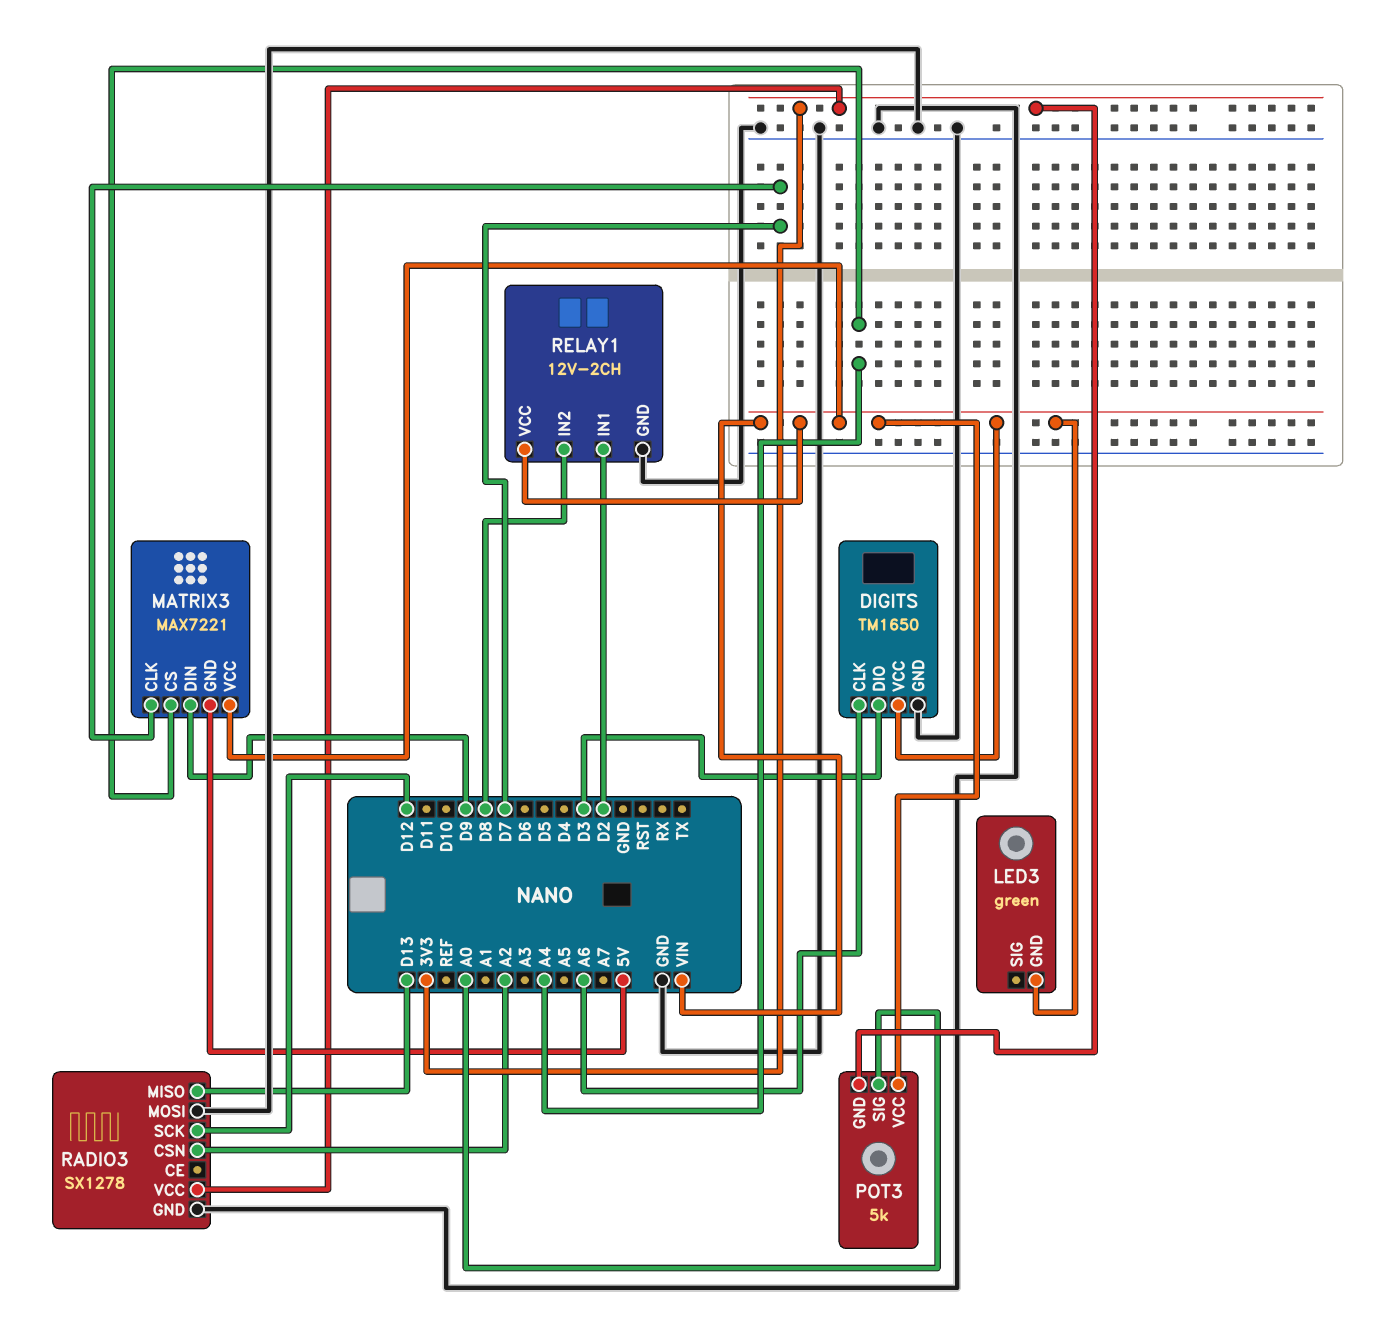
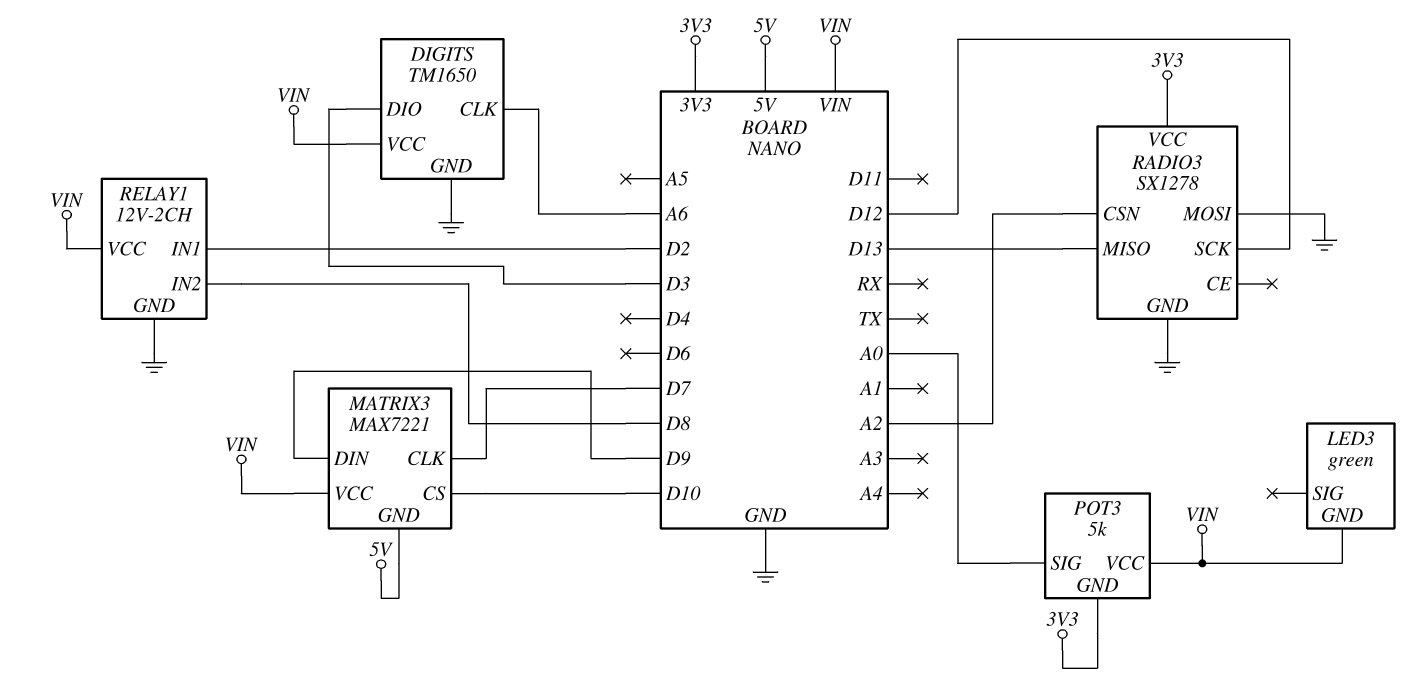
MATRIX3 pin CS: A4 -> D10

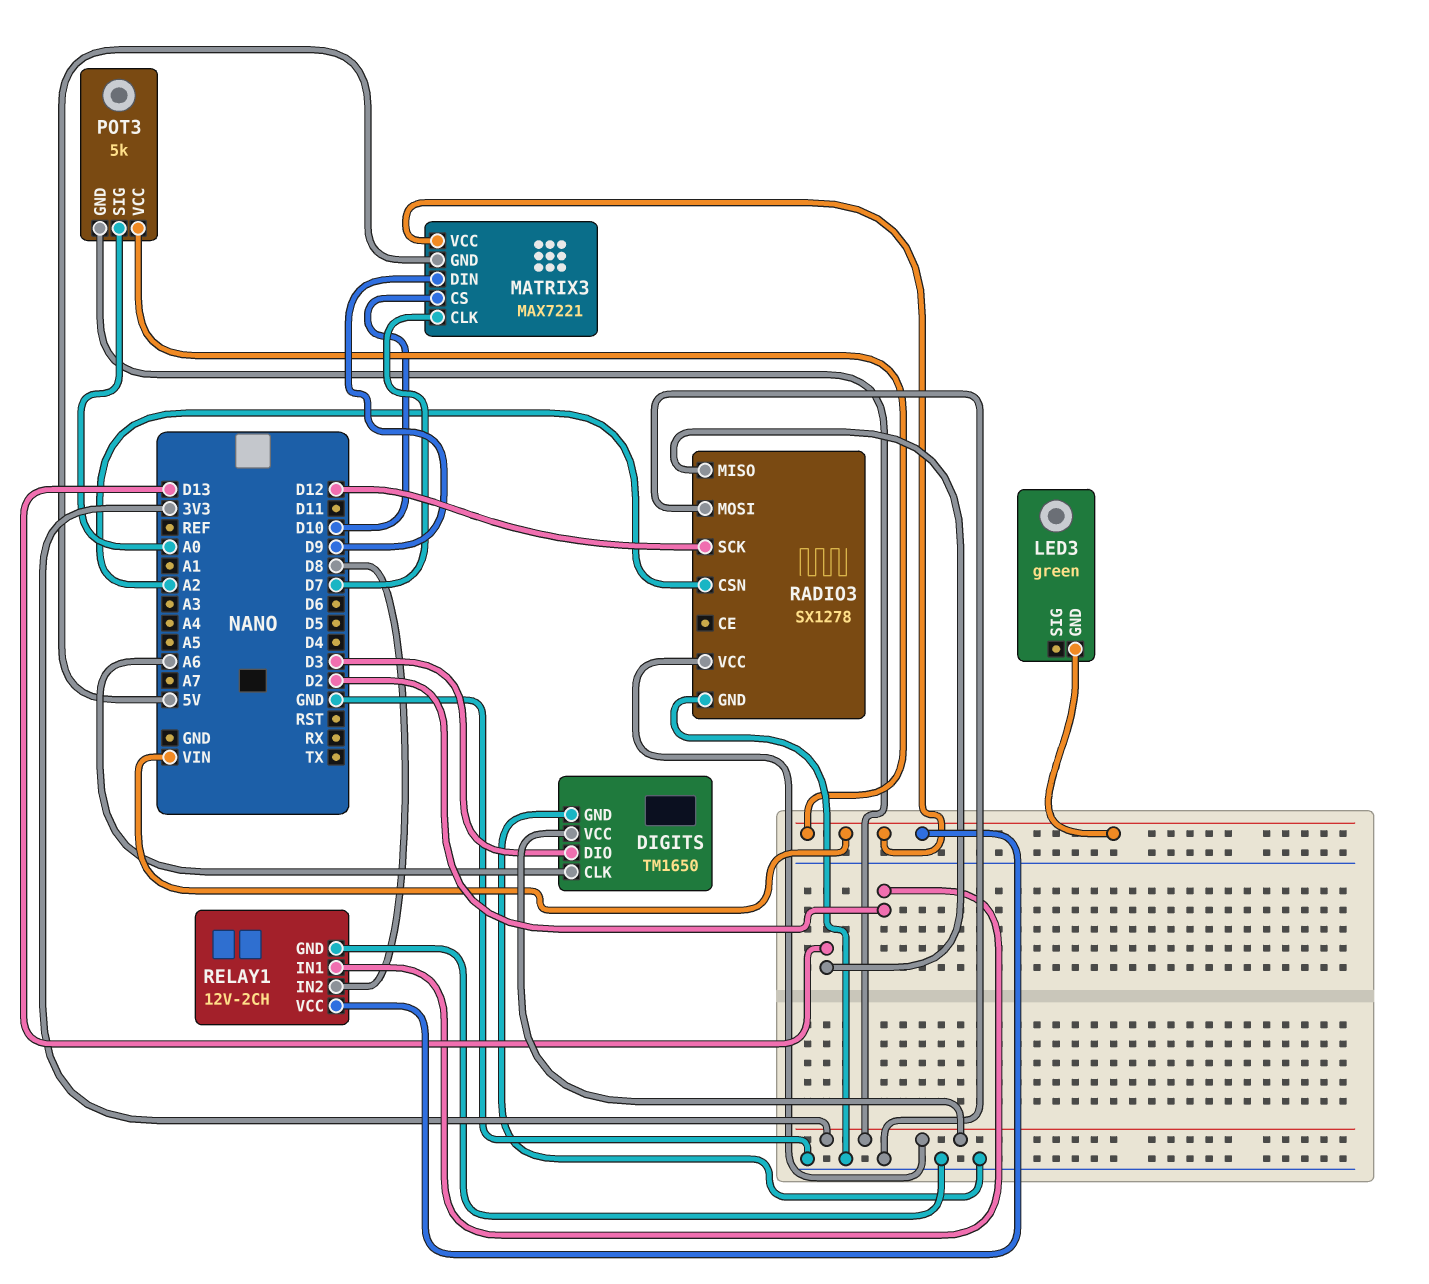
DIGITS pin VCC: VIN -> 3V3

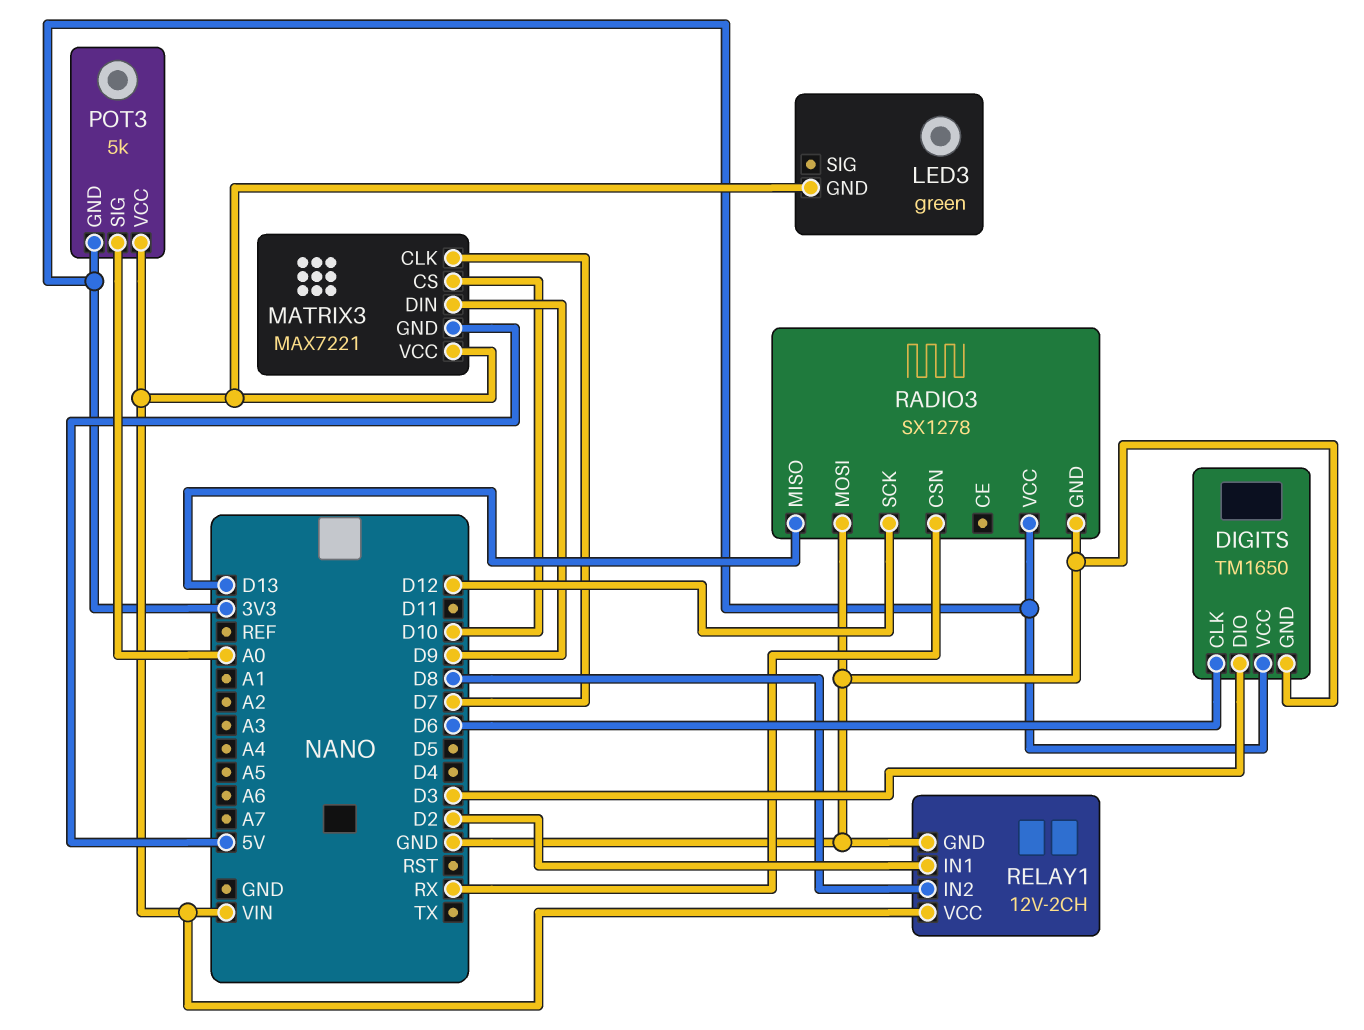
DIGITS pin CLK: A6 -> D6
RADIO3 pin CSN: A2 -> RX

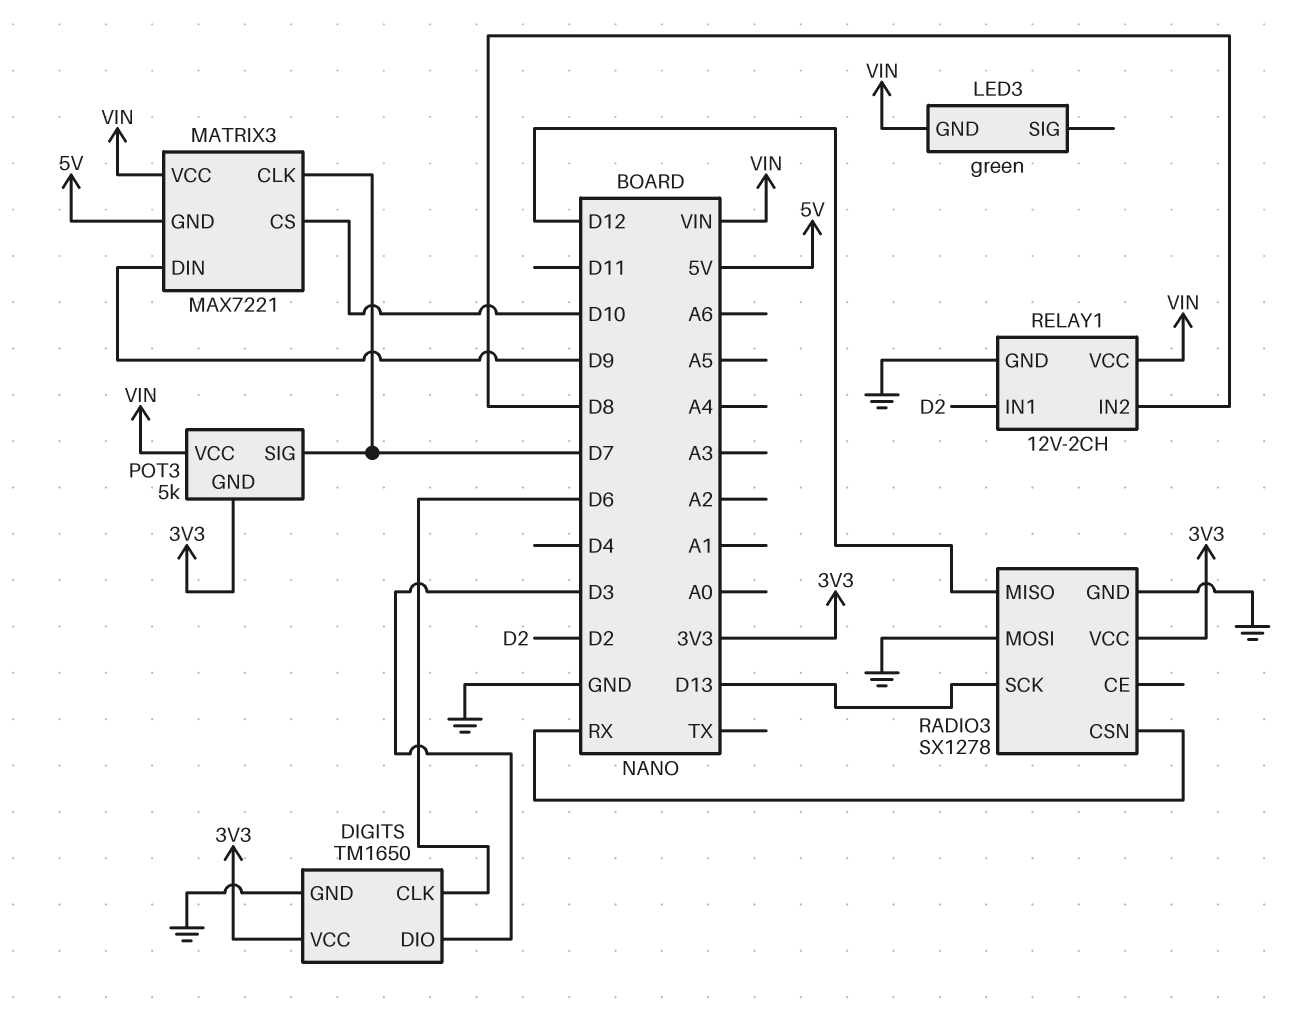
POT3 pin SIG: A0 -> D7
RADIO3 pin MISO: D13 -> D12
RADIO3 pin SCK: D12 -> D13

